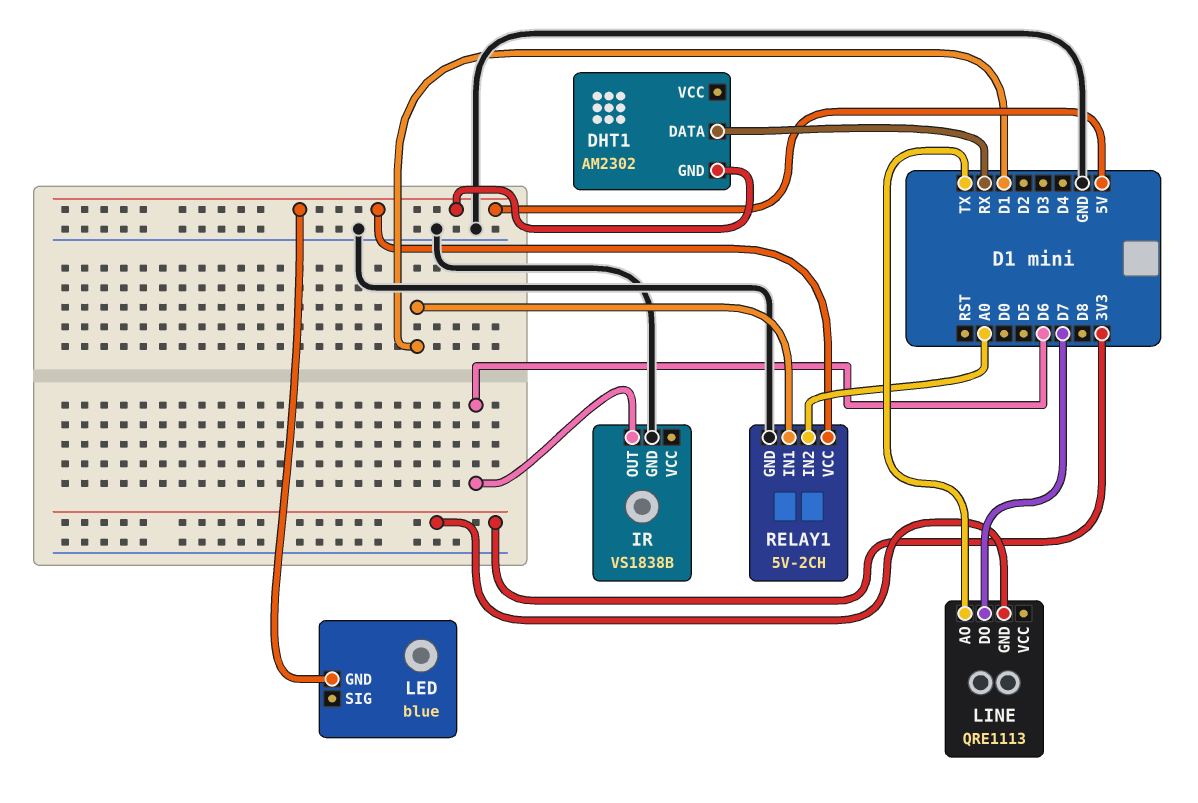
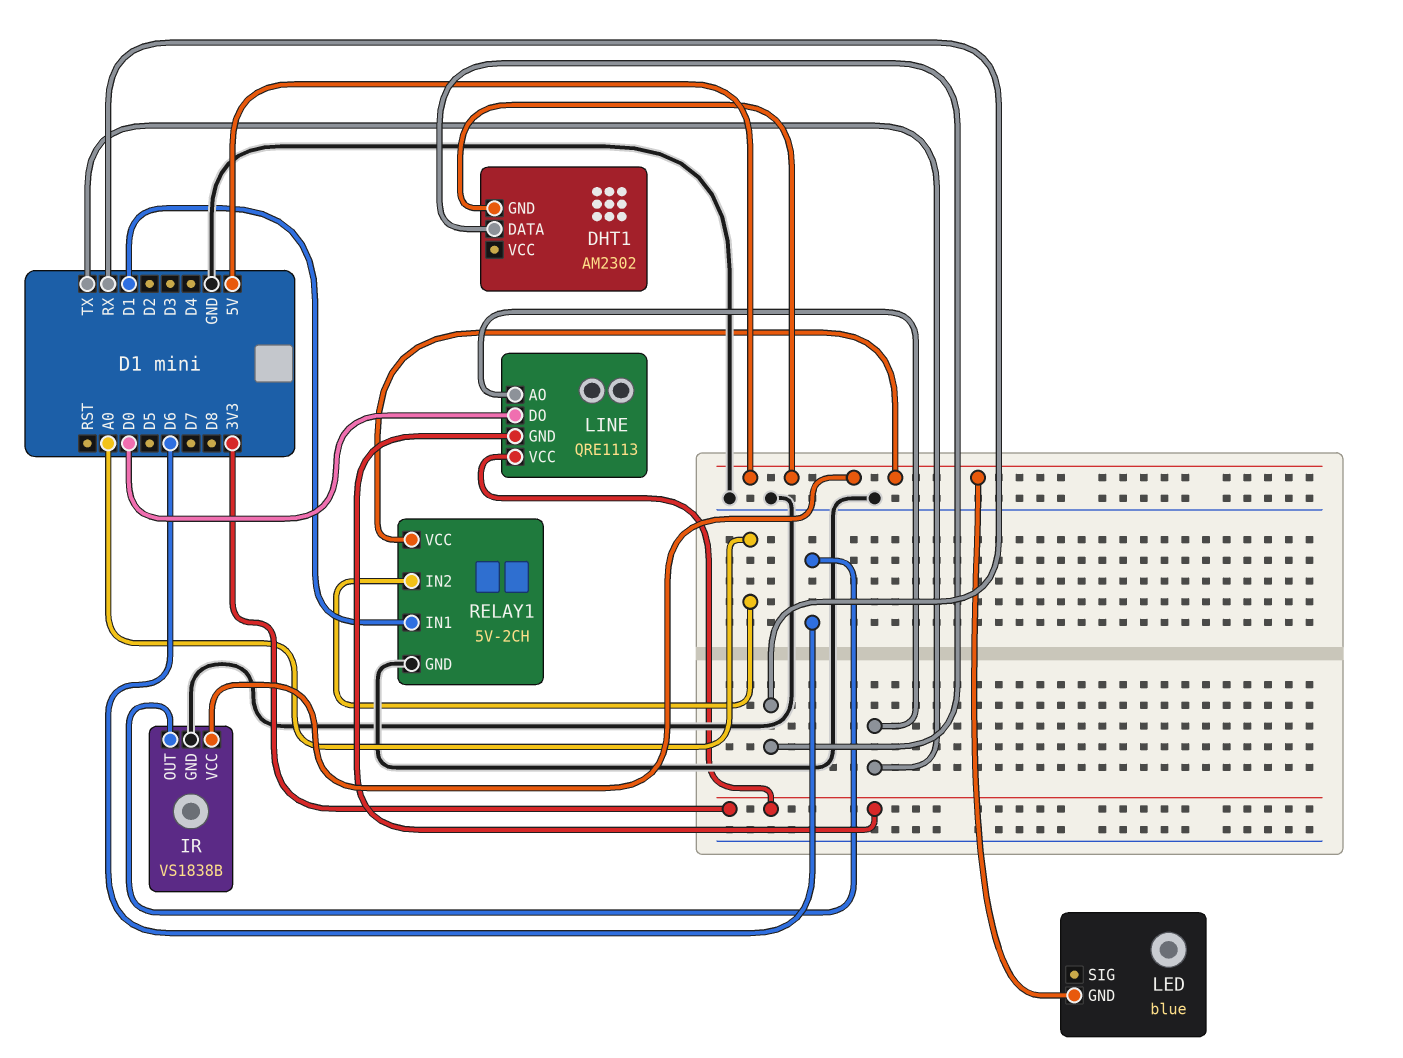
IR pin VCC: none -> 5V
LINE pin DO: D7 -> D0
LINE pin VCC: none -> 3V3

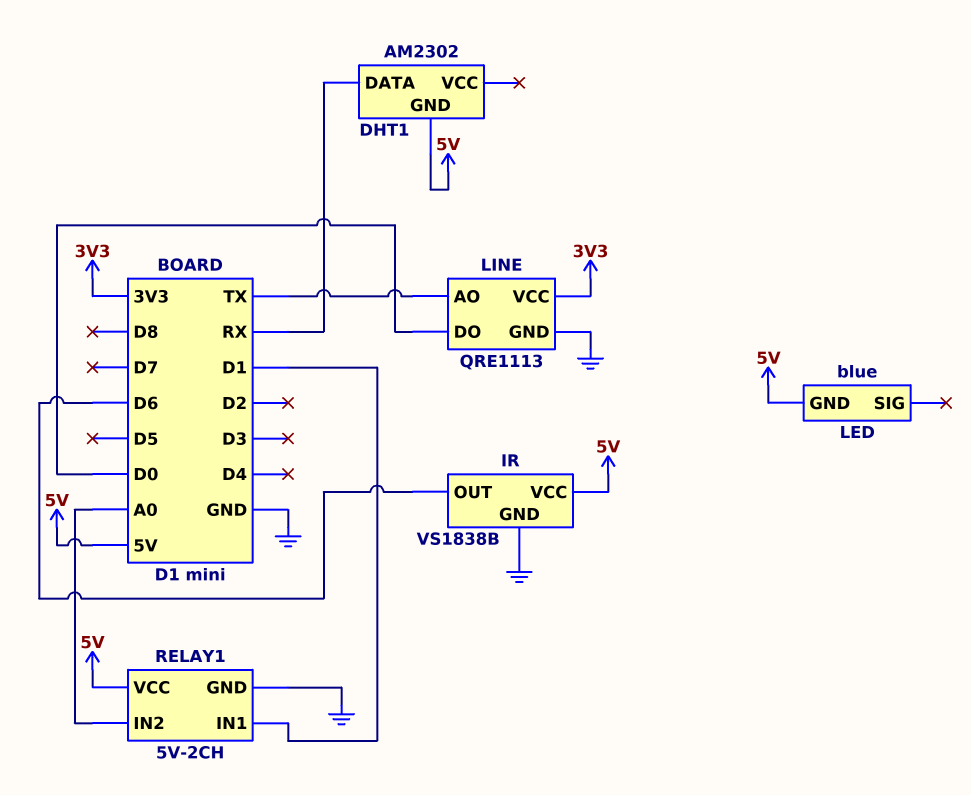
LINE pin GND: 3V3 -> GND

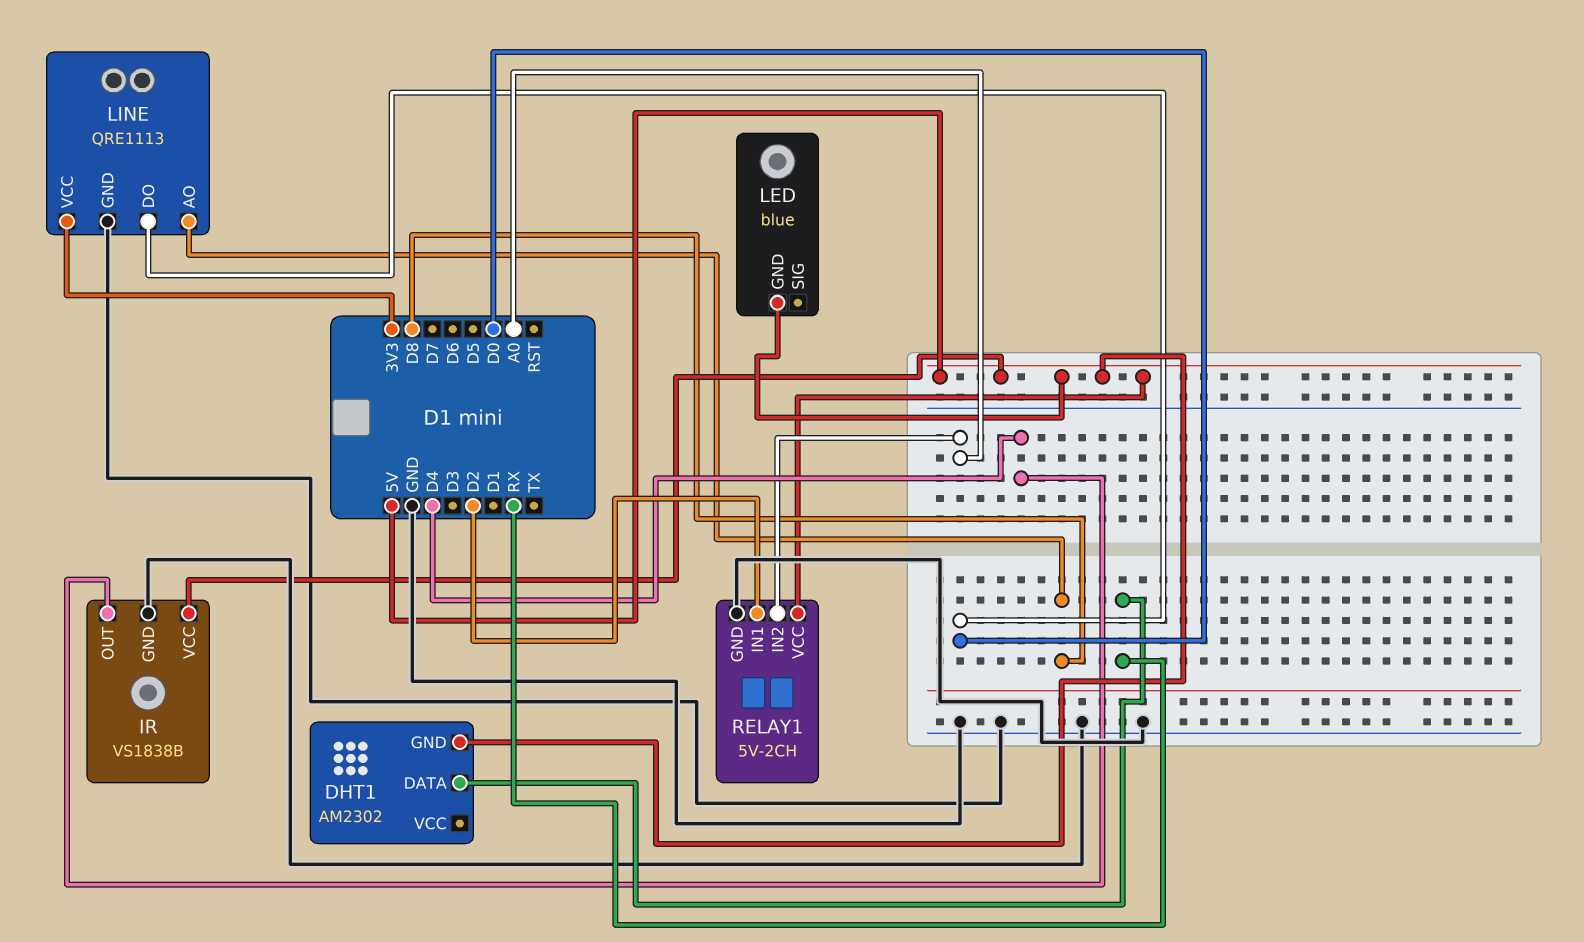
IR pin OUT: D6 -> D4
LINE pin AO: TX -> D8
RELAY1 pin IN1: D1 -> D2

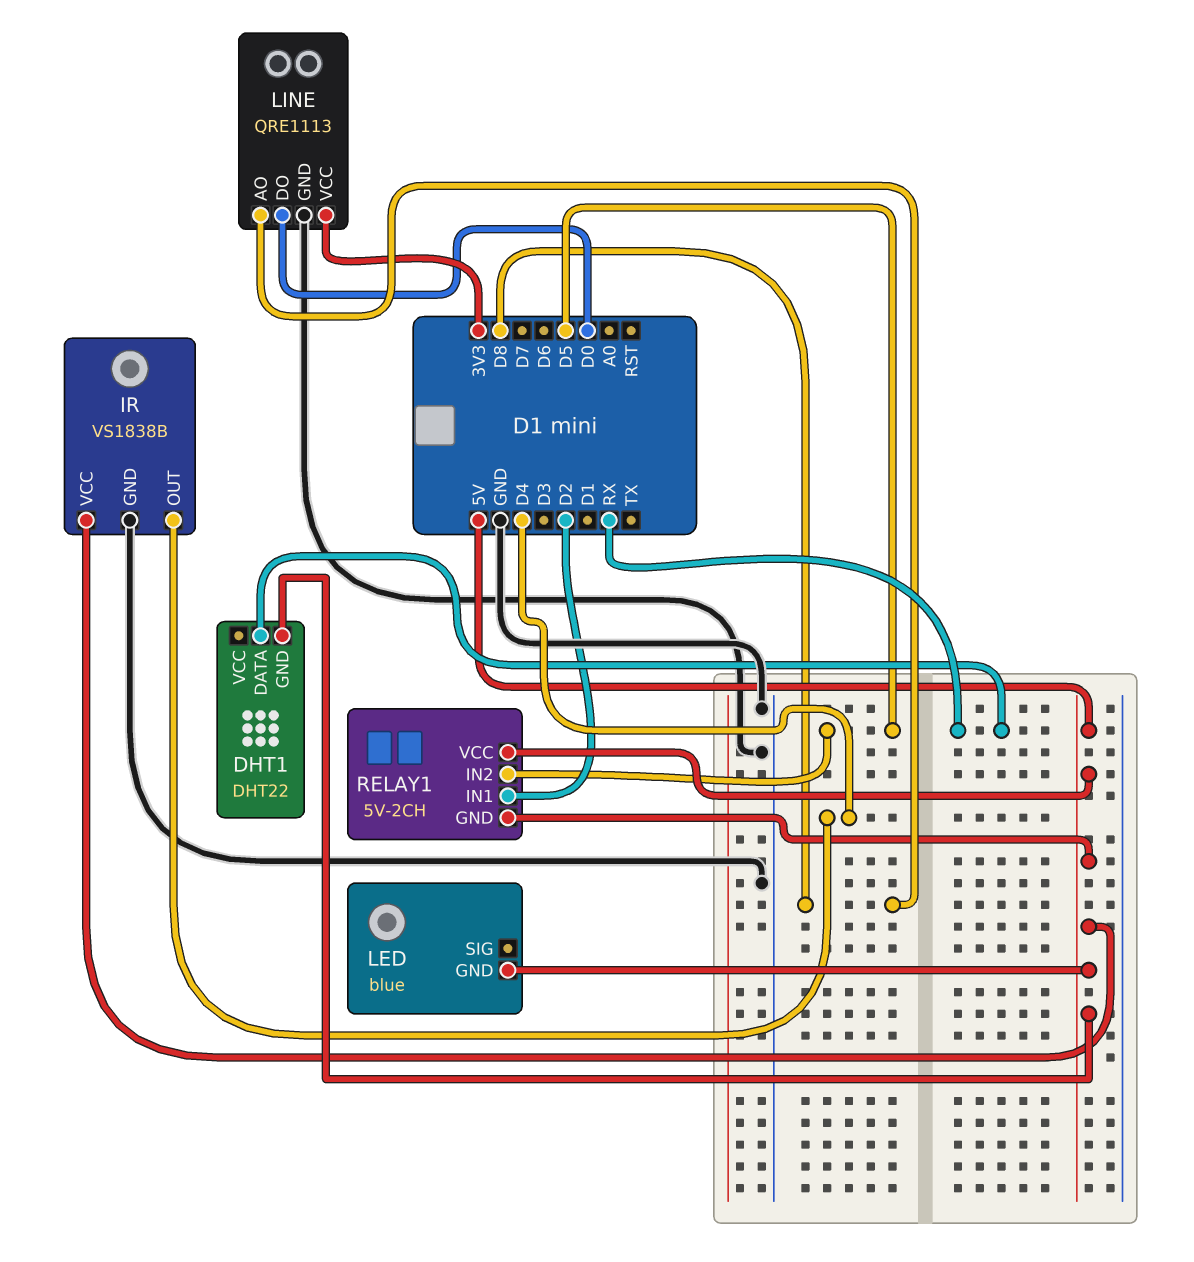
DHT1: AM2302 -> DHT22
RELAY1 pin GND: GND -> 5V
RELAY1 pin IN2: A0 -> D5

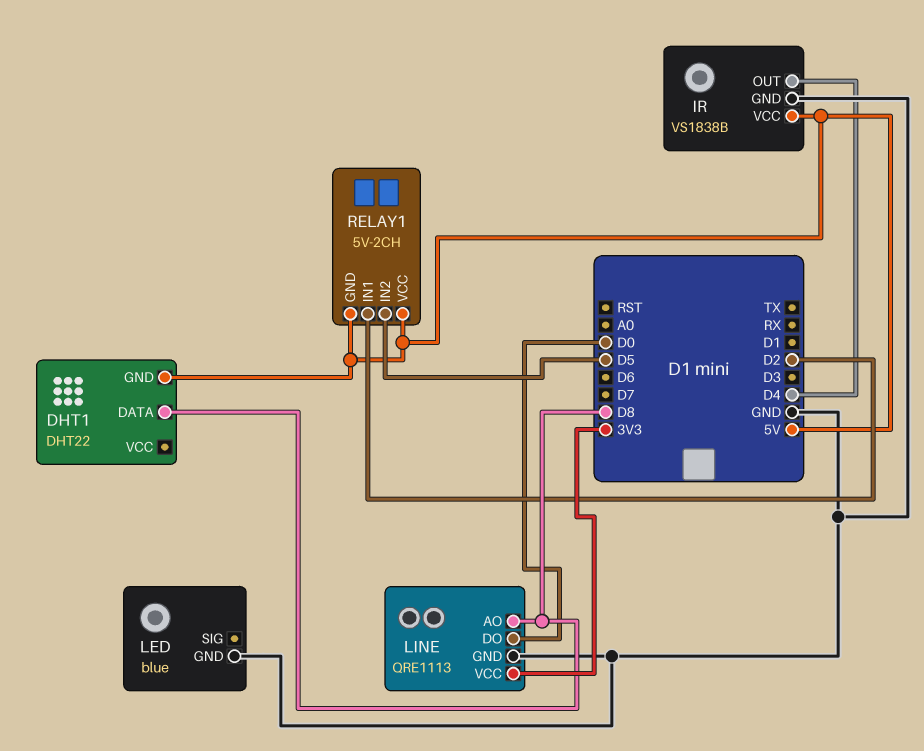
DHT1 pin DATA: RX -> D8
LED pin GND: 5V -> GND

